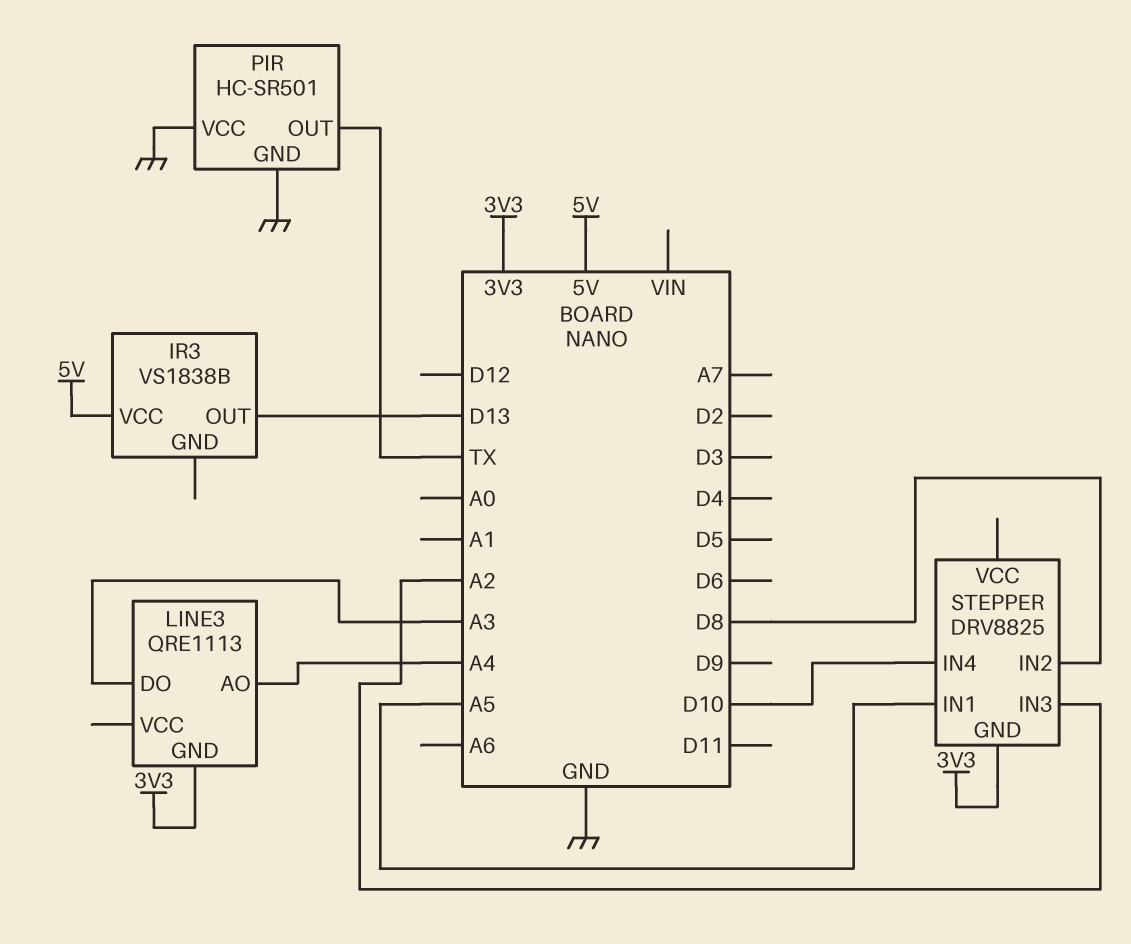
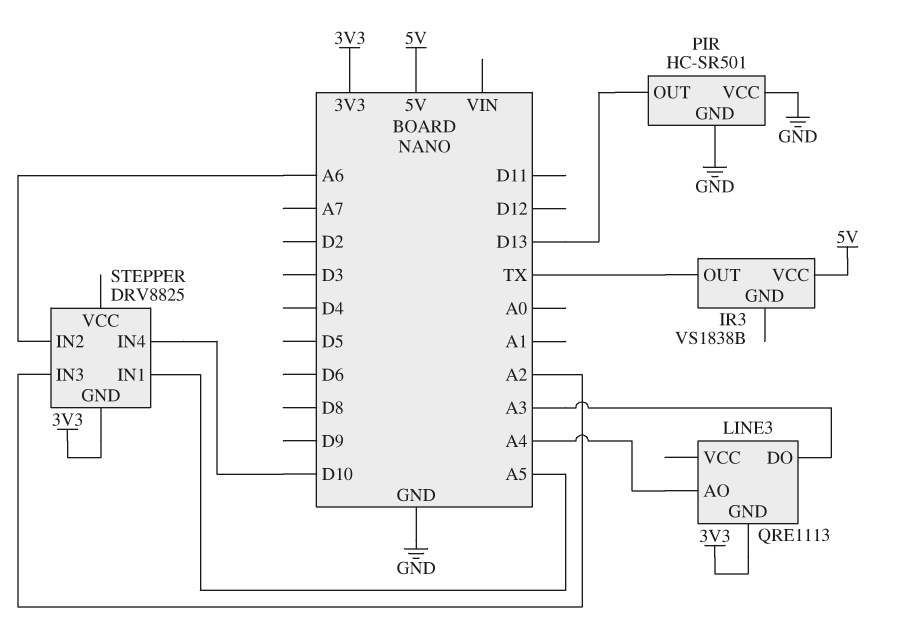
IR3 pin OUT: D13 -> TX
PIR pin OUT: TX -> D13
STEPPER pin IN2: D8 -> A6

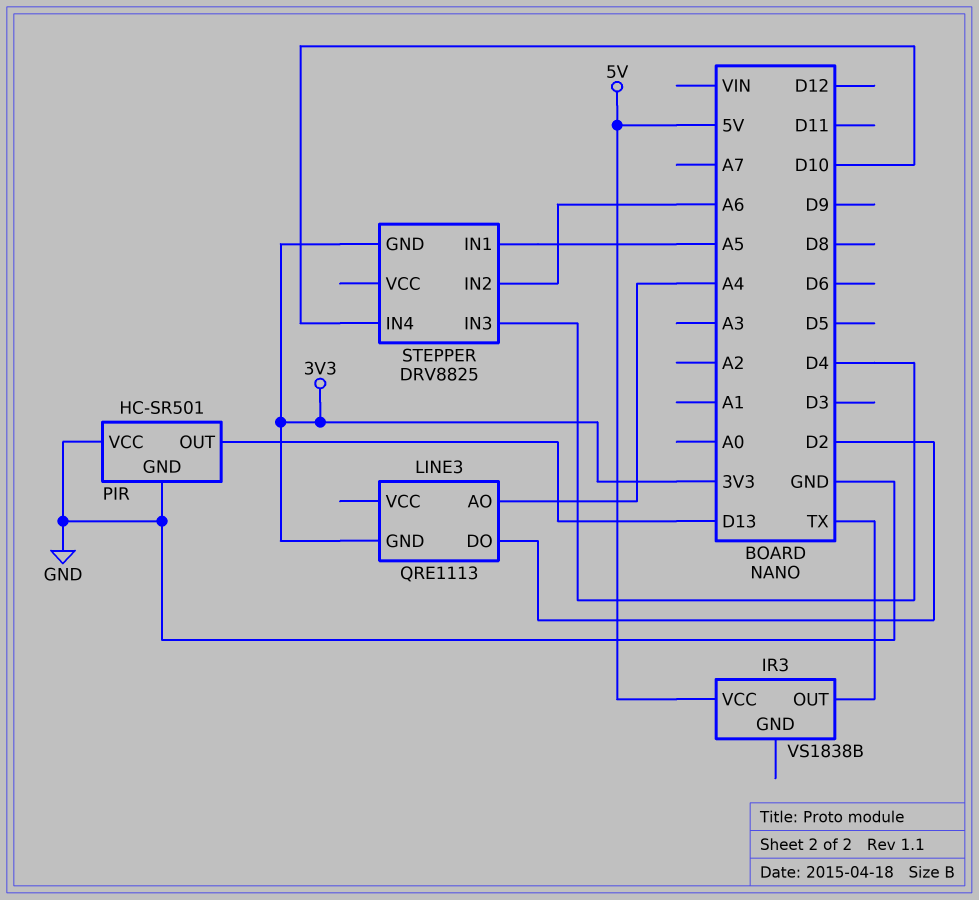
LINE3 pin DO: A3 -> D2
STEPPER pin IN3: A2 -> D4

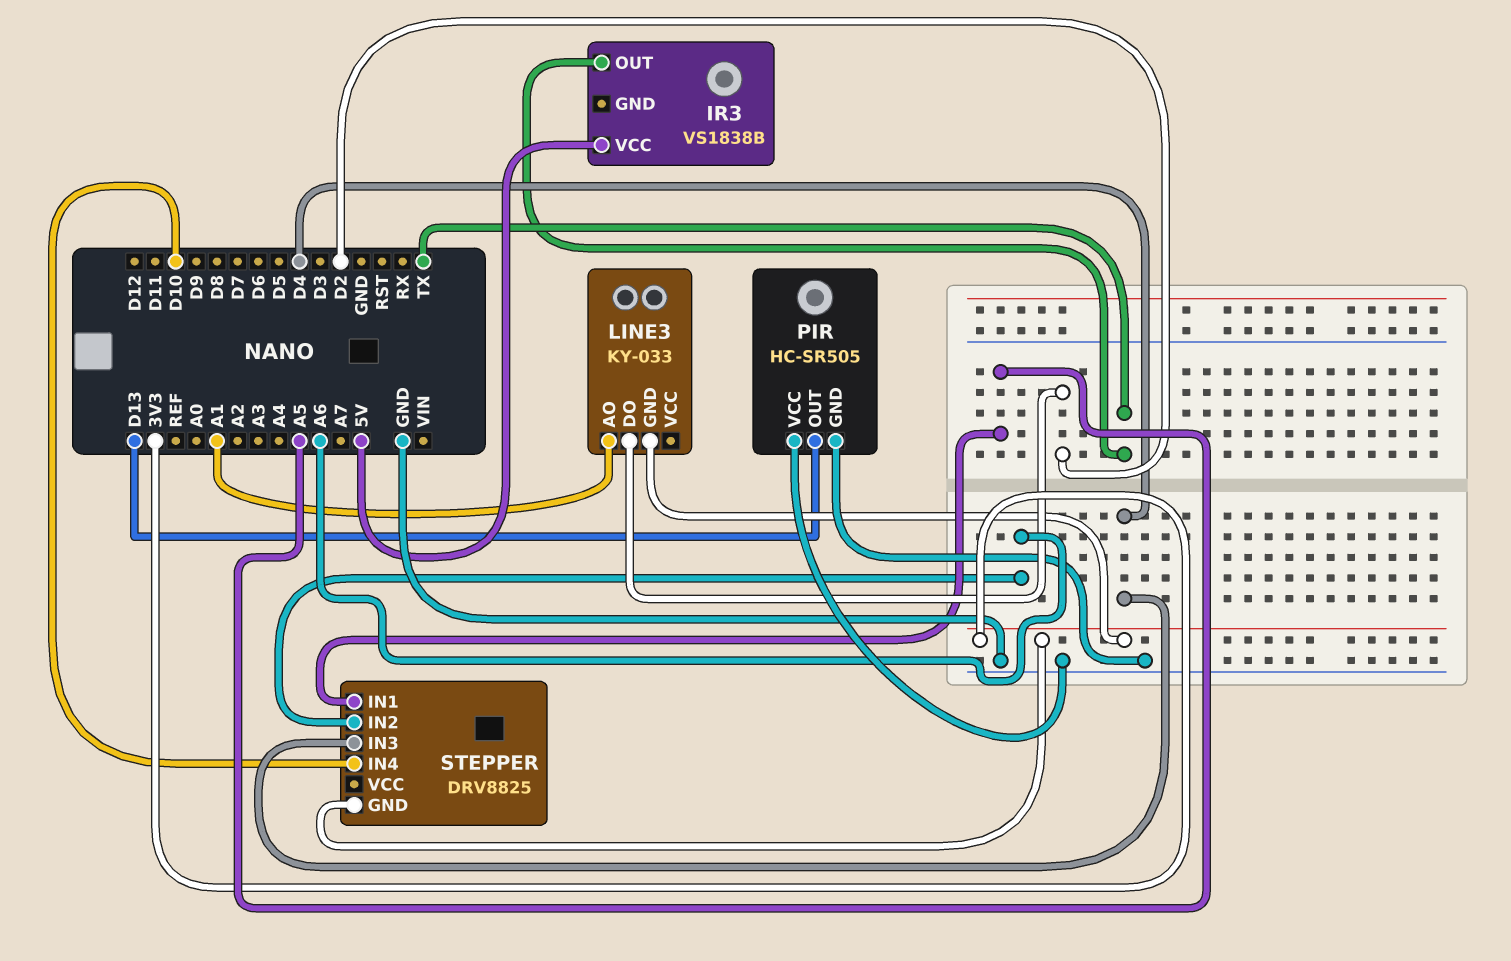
LINE3: QRE1113 -> KY-033
LINE3 pin AO: A4 -> A1
PIR: HC-SR501 -> HC-SR505

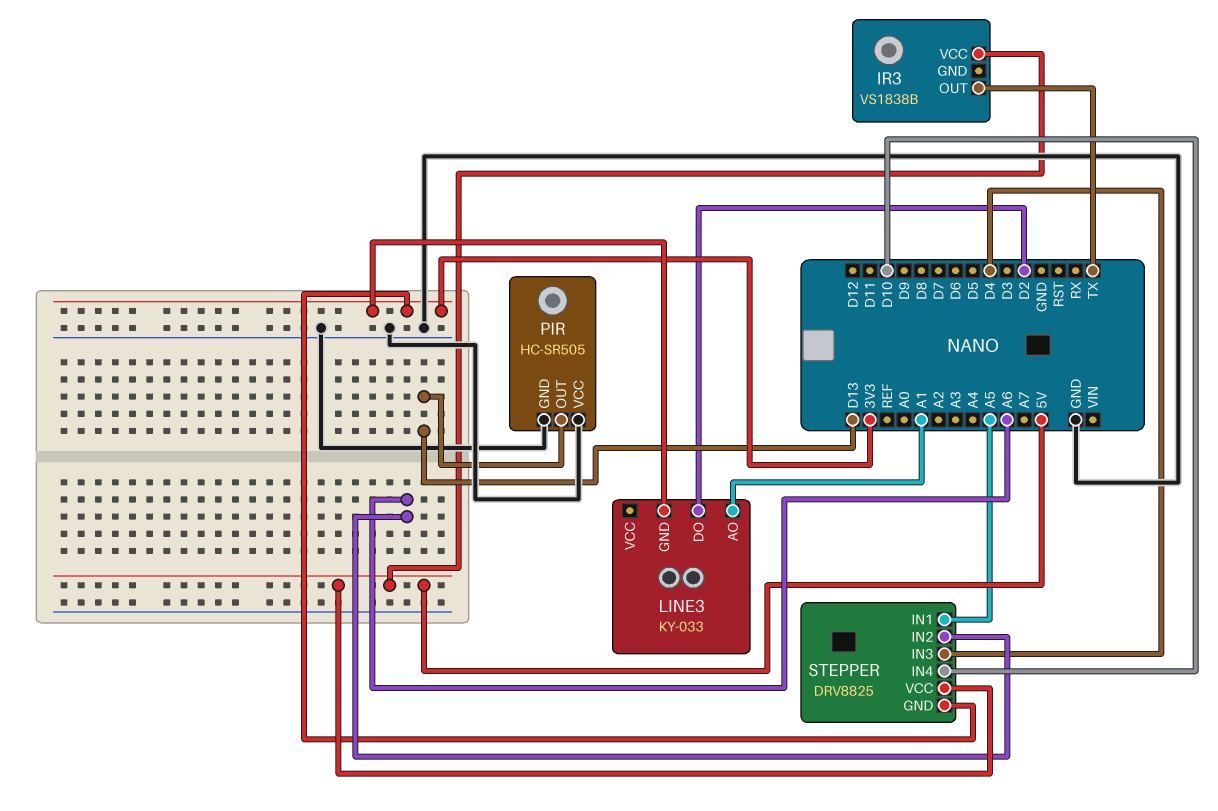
STEPPER pin VCC: none -> 5V

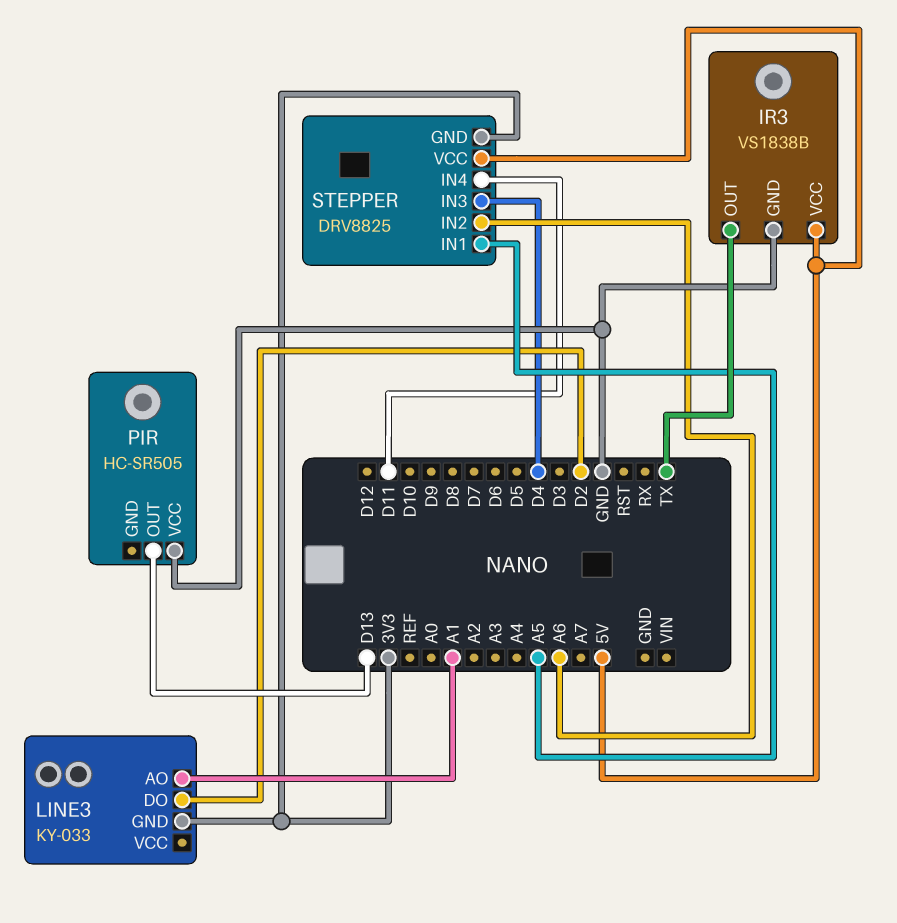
IR3 pin GND: none -> GND
PIR pin GND: GND -> none
STEPPER pin IN4: D10 -> D11

